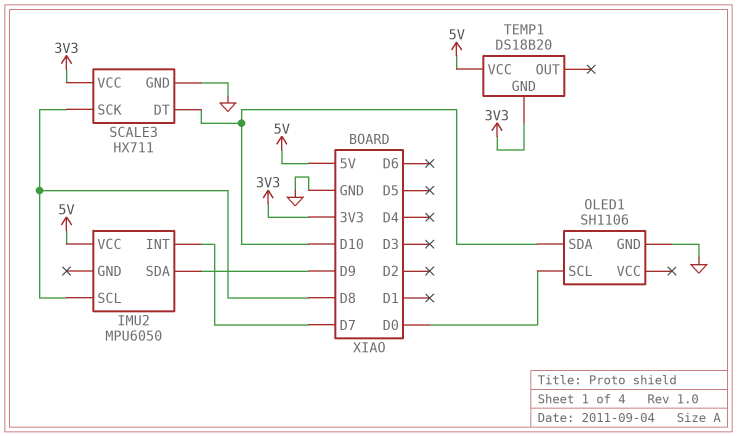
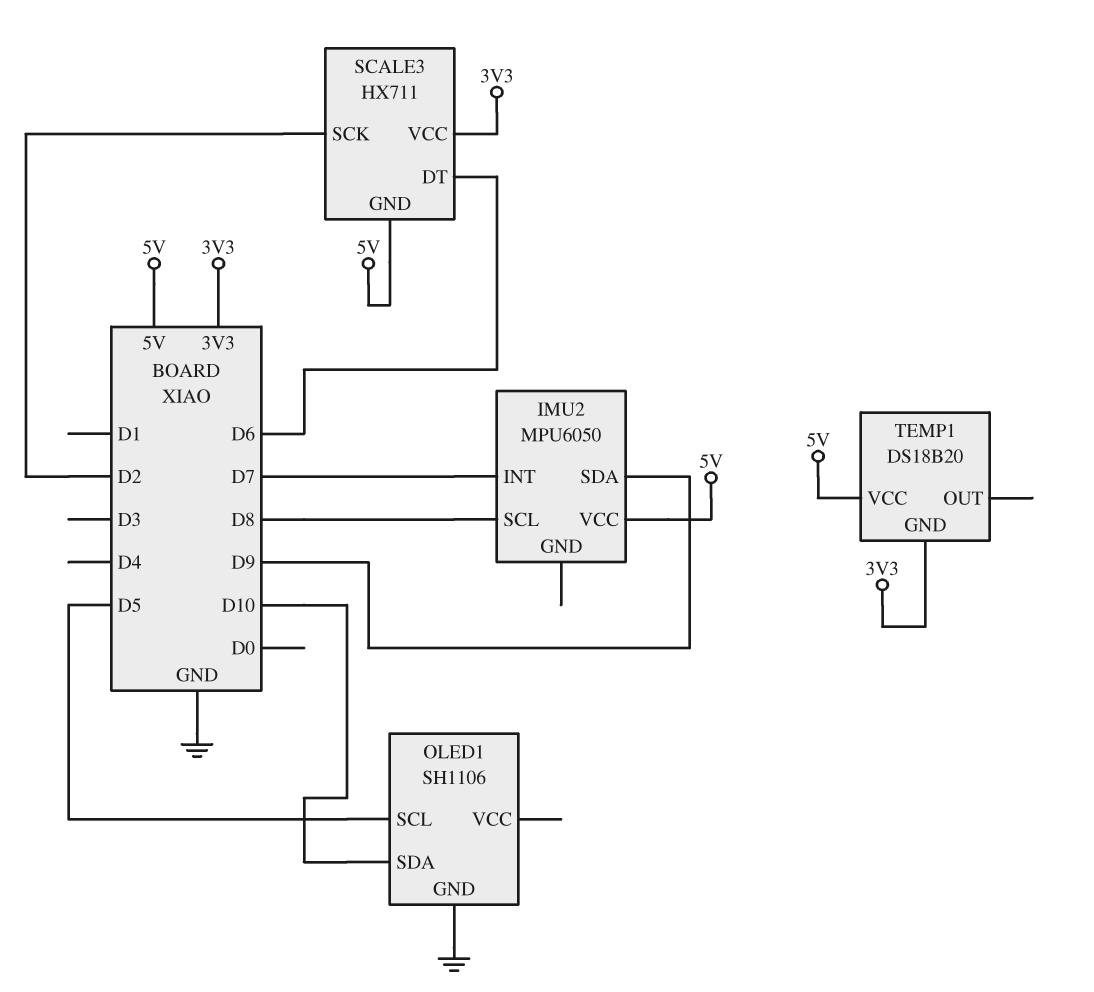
OLED1 pin SCL: D0 -> D5
SCALE3 pin DT: D10 -> D6
SCALE3 pin GND: GND -> 5V
SCALE3 pin SCK: D8 -> D2

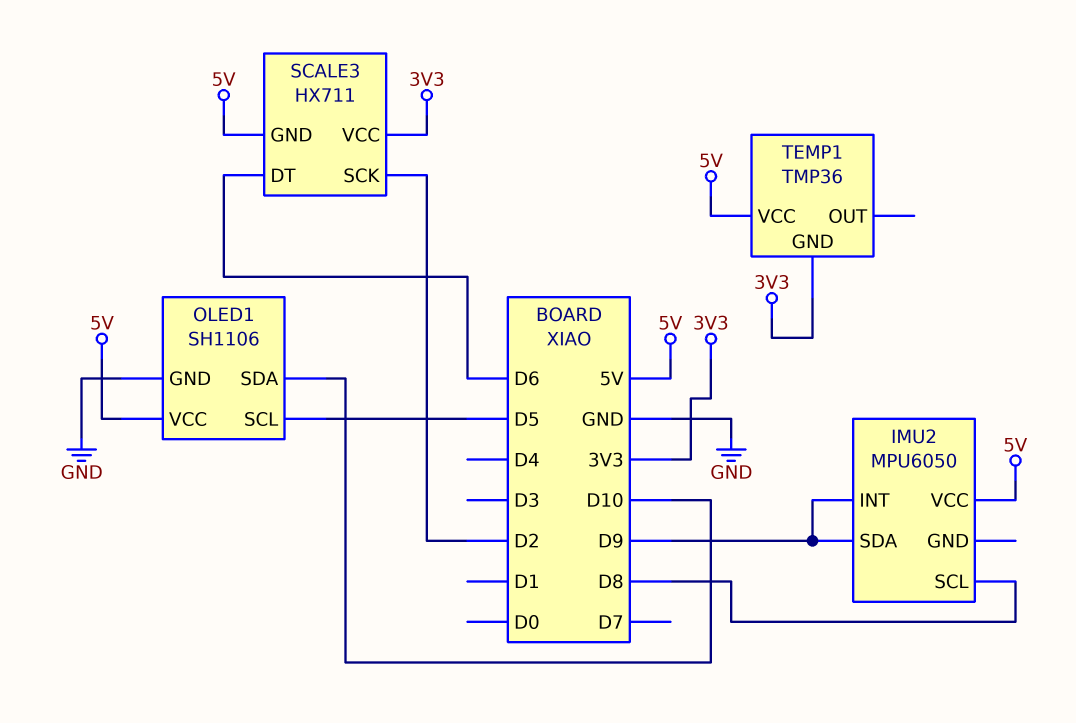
IMU2 pin INT: D7 -> D9
OLED1 pin VCC: none -> 5V
TEMP1: DS18B20 -> TMP36

